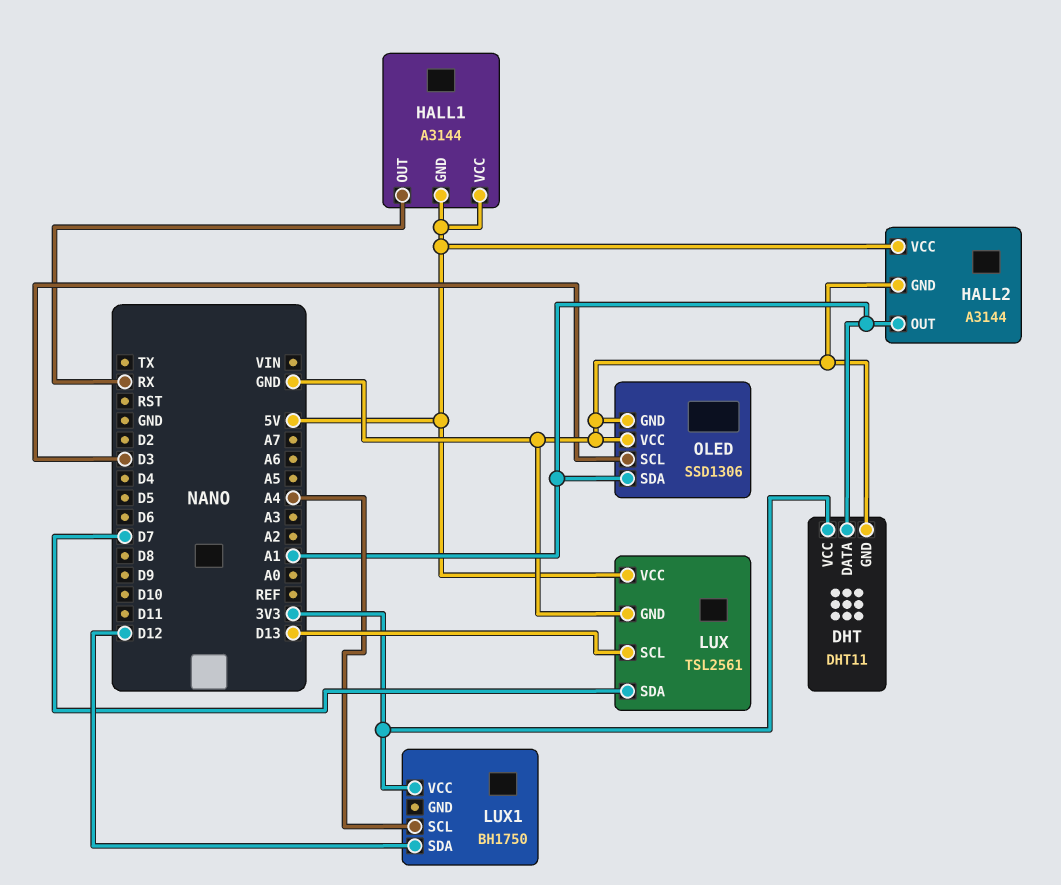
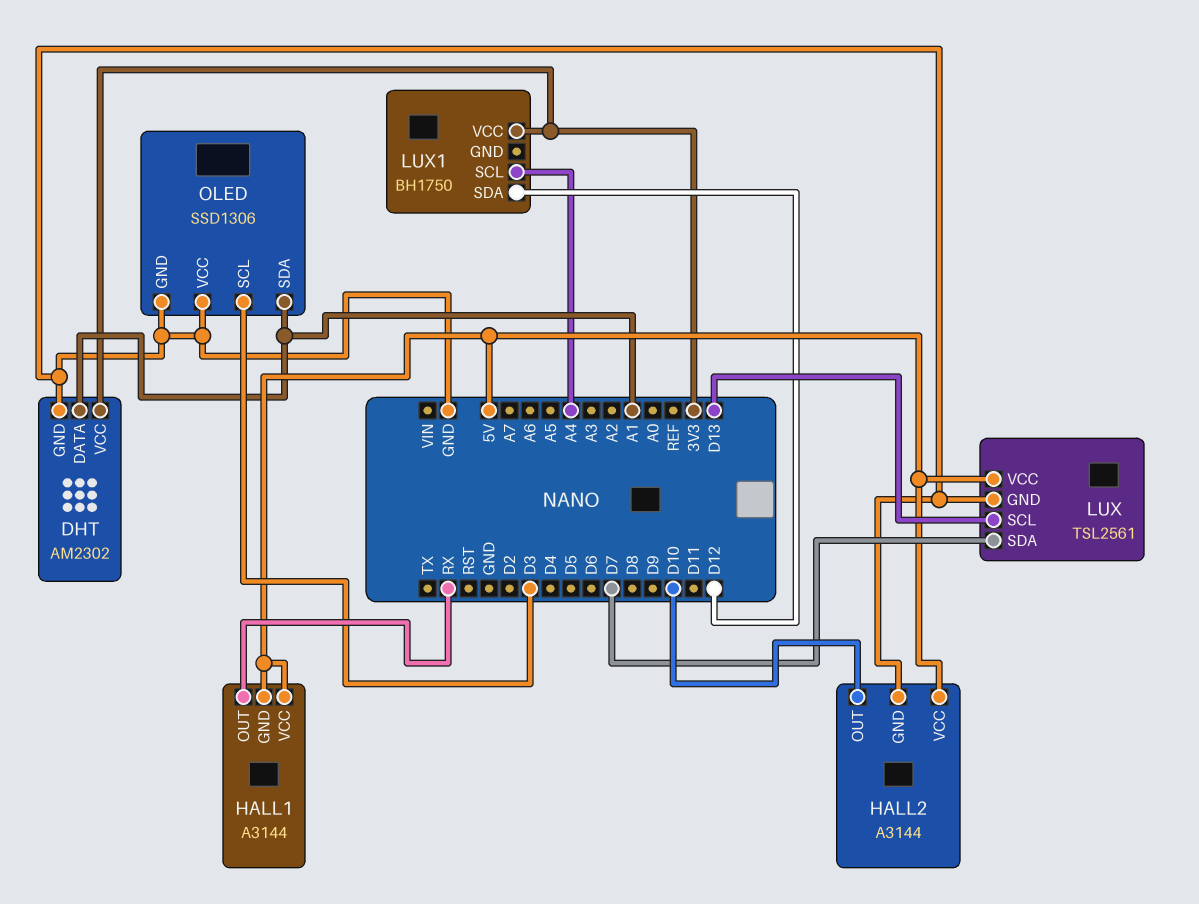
DHT: DHT11 -> AM2302
HALL2 pin OUT: A1 -> D10

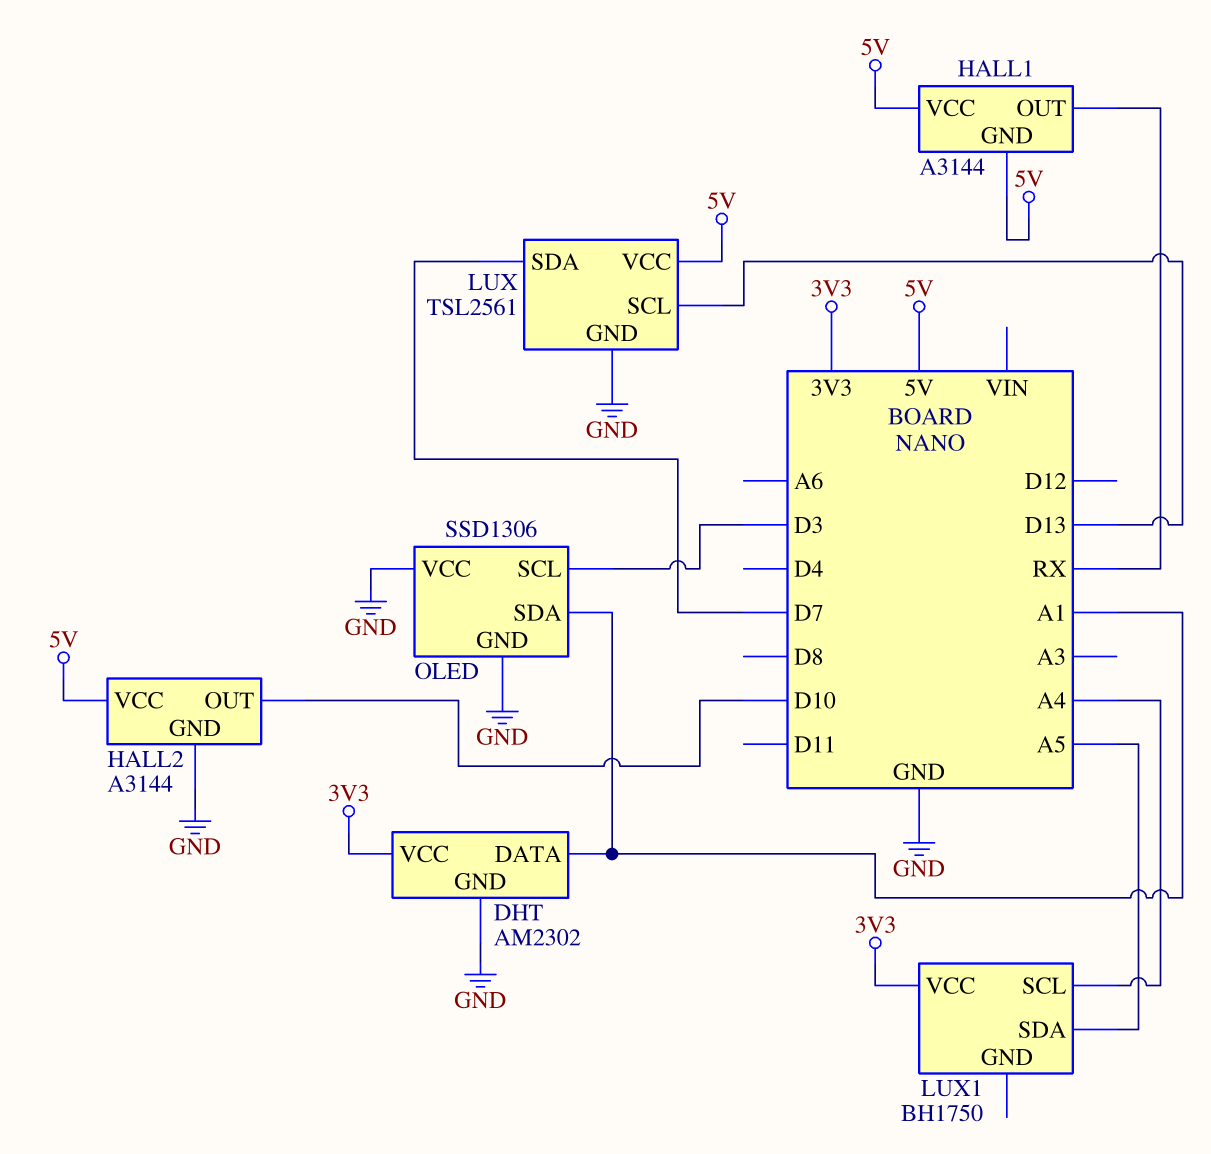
LUX1 pin SDA: D12 -> A5

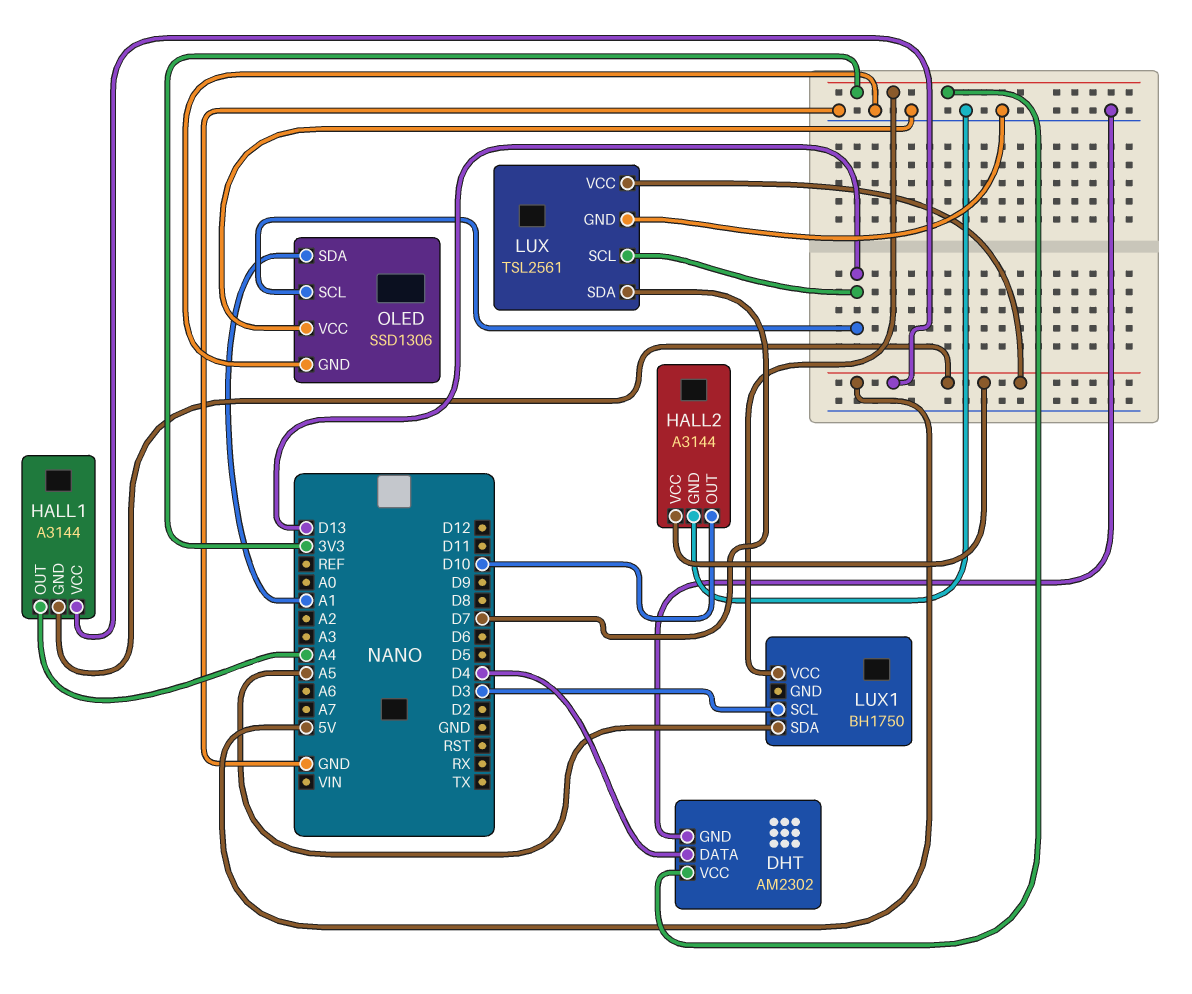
DHT pin DATA: A1 -> D4
HALL1 pin OUT: RX -> A4
LUX1 pin SCL: A4 -> D3
OLED pin SCL: D3 -> D13

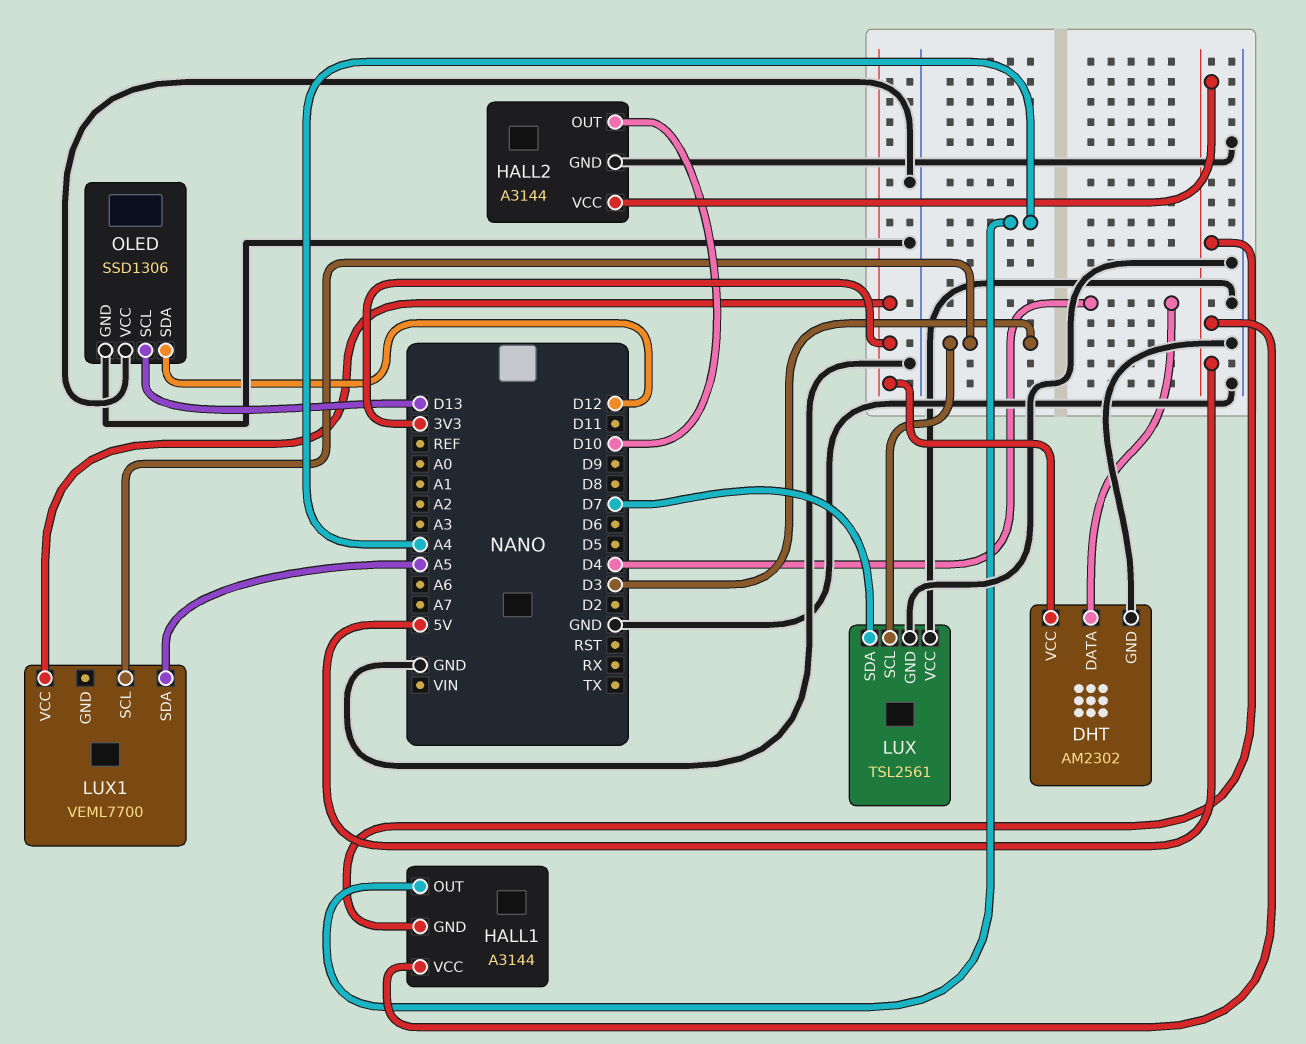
LUX pin SCL: D13 -> D3
LUX pin VCC: 5V -> GND
LUX1: BH1750 -> VEML7700
OLED pin SDA: A1 -> D12

